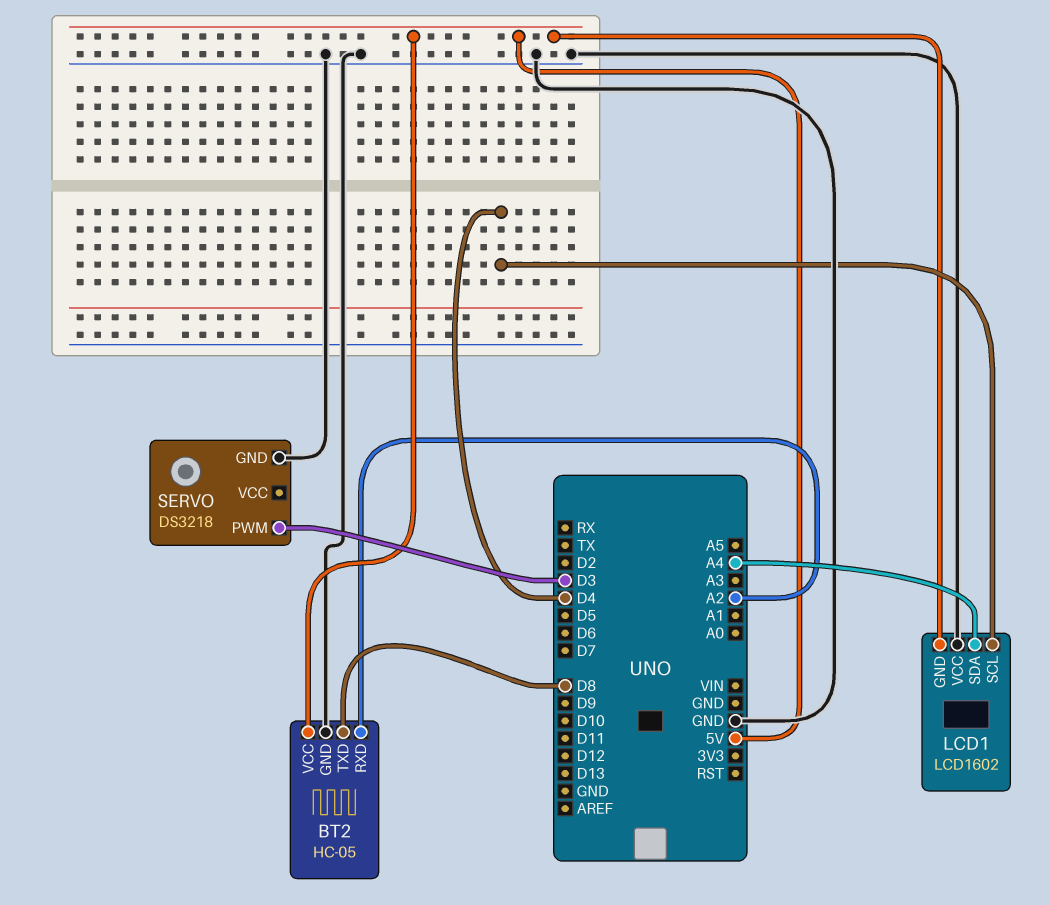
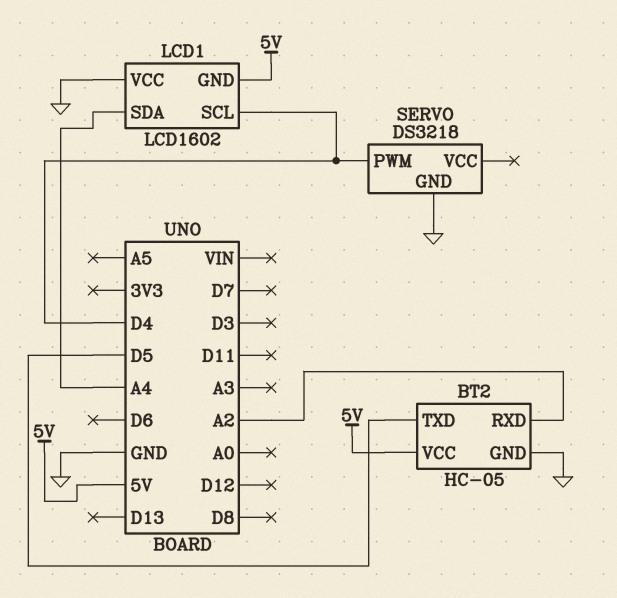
BT2 pin TXD: D8 -> D5
SERVO pin PWM: D3 -> D4

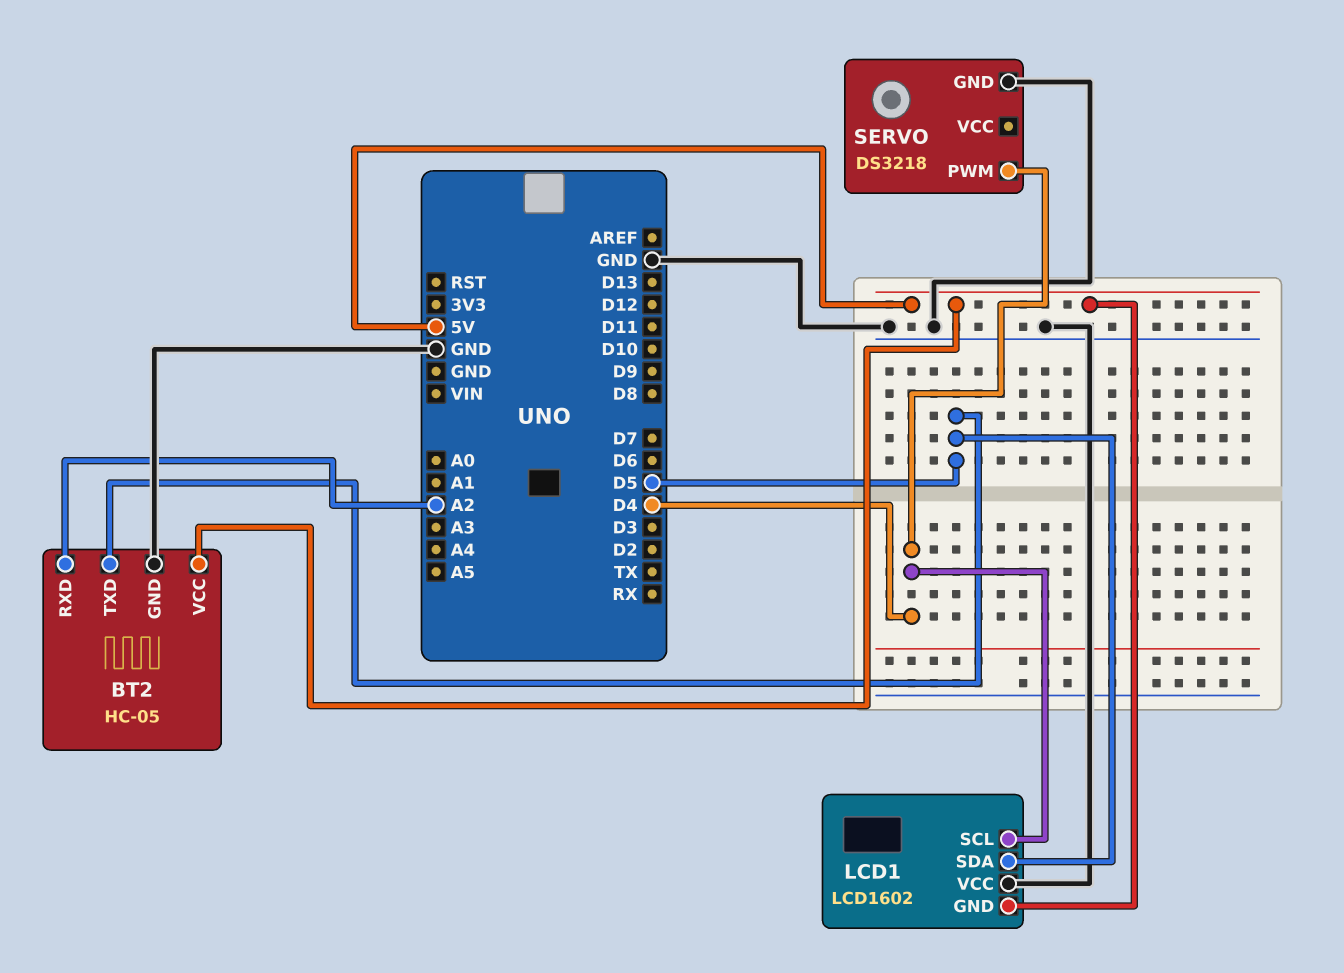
LCD1 pin SDA: A4 -> D5

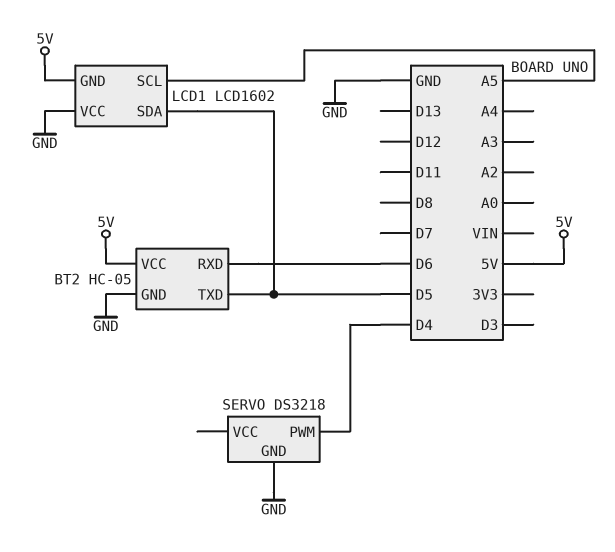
BT2 pin RXD: A2 -> D6
LCD1 pin SCL: D4 -> A5

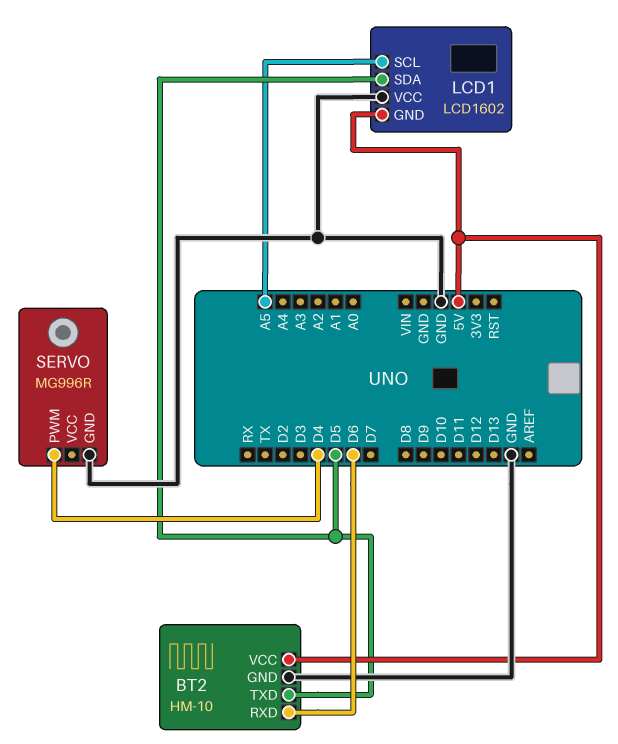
BT2: HC-05 -> HM-10
SERVO: DS3218 -> MG996R

